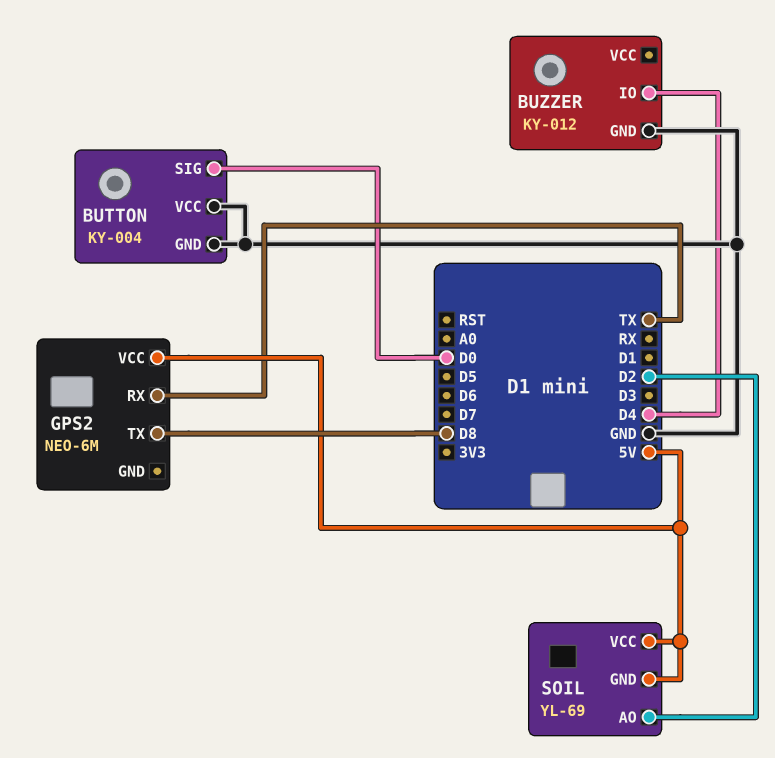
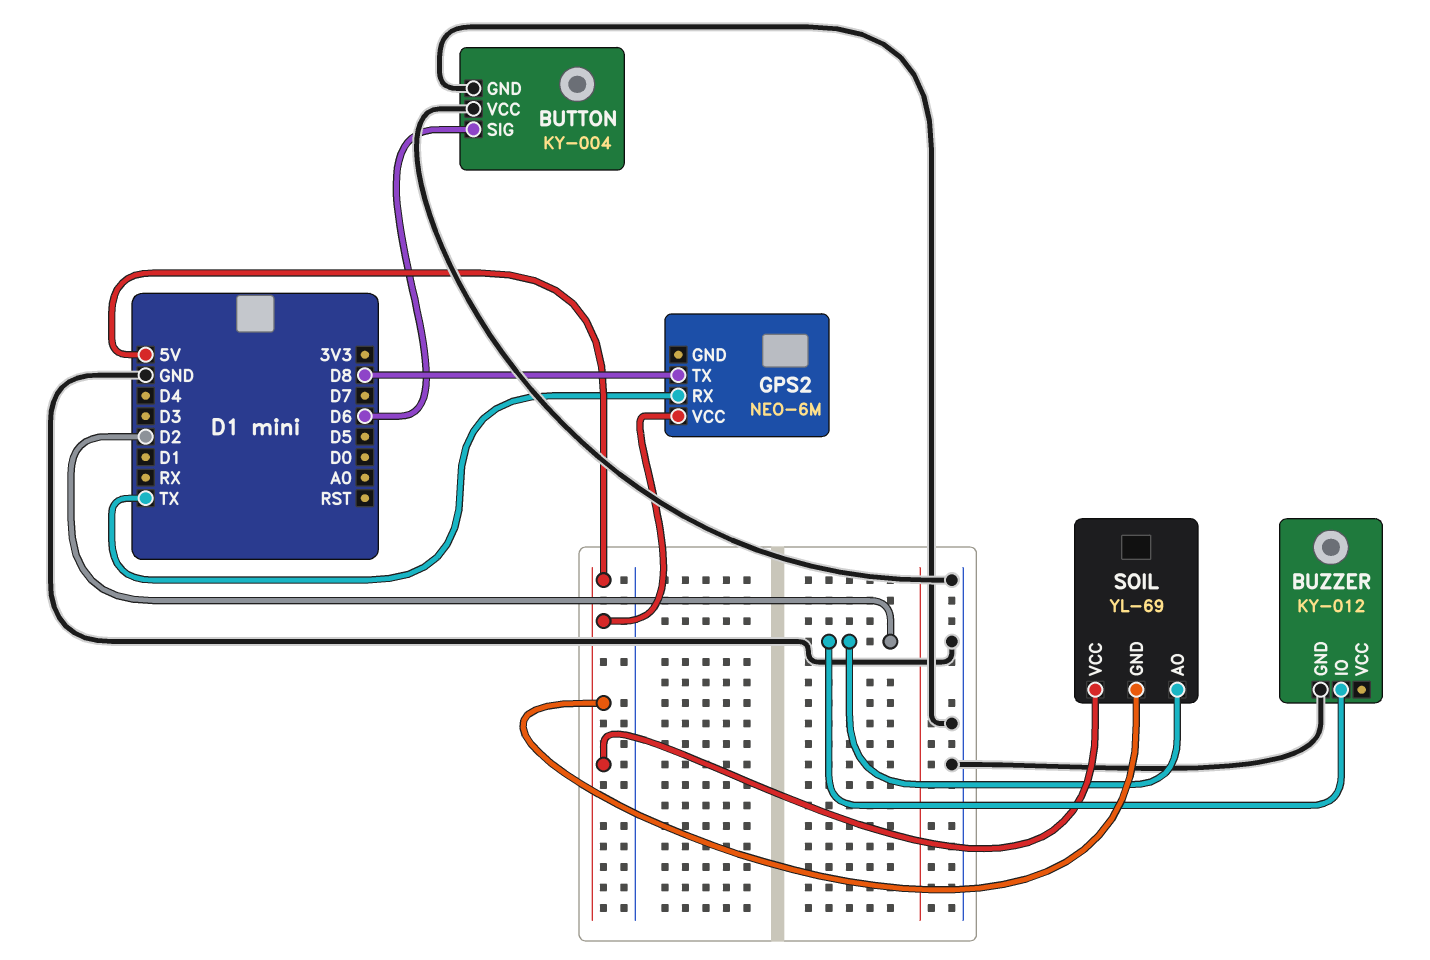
BUTTON pin SIG: D0 -> D6
BUZZER pin IO: D4 -> D2

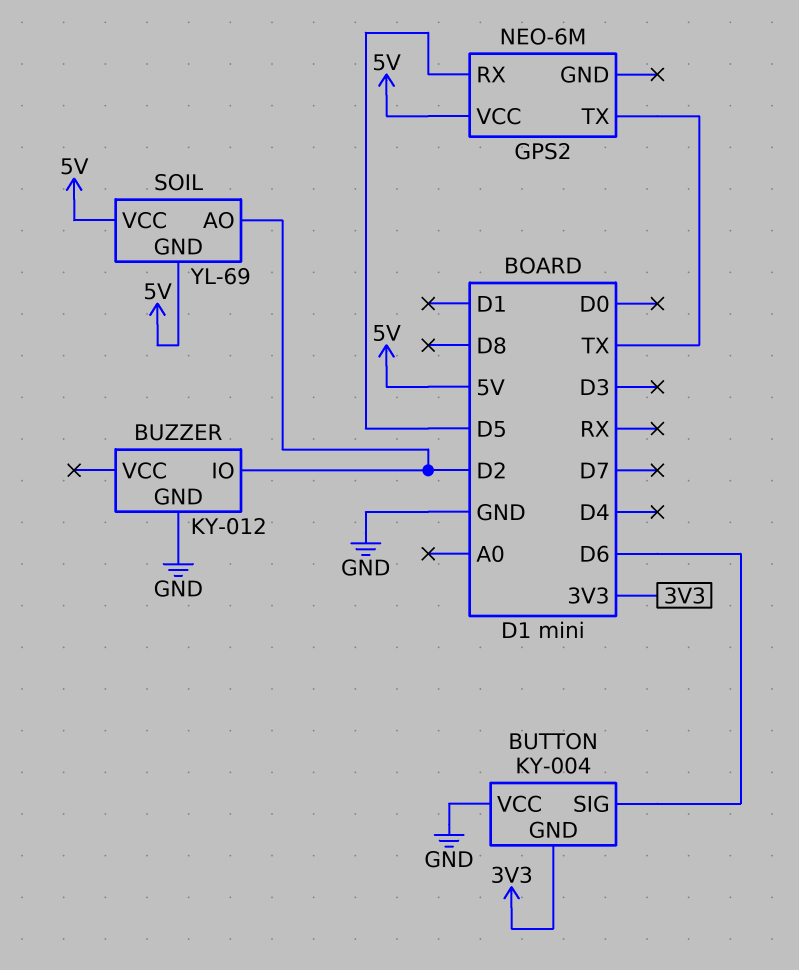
BUTTON pin GND: GND -> 3V3
GPS2 pin RX: TX -> D5
GPS2 pin TX: D8 -> TX

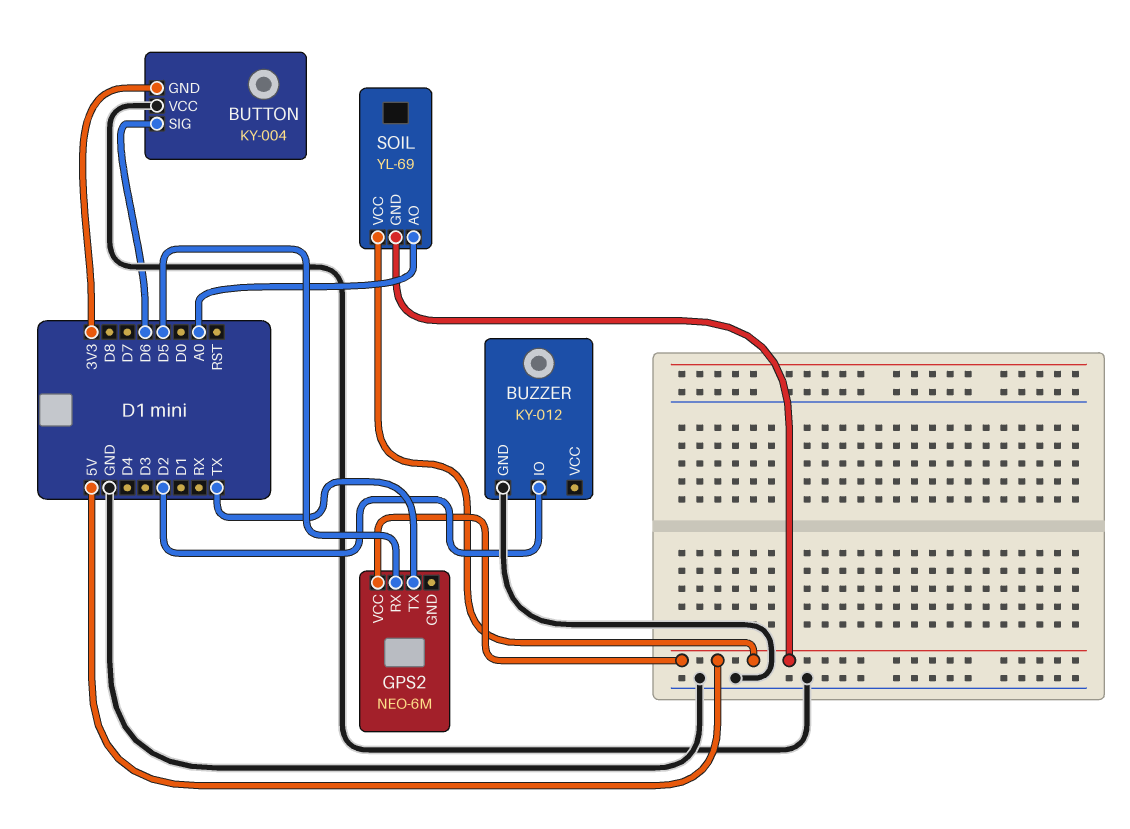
SOIL pin AO: D2 -> A0

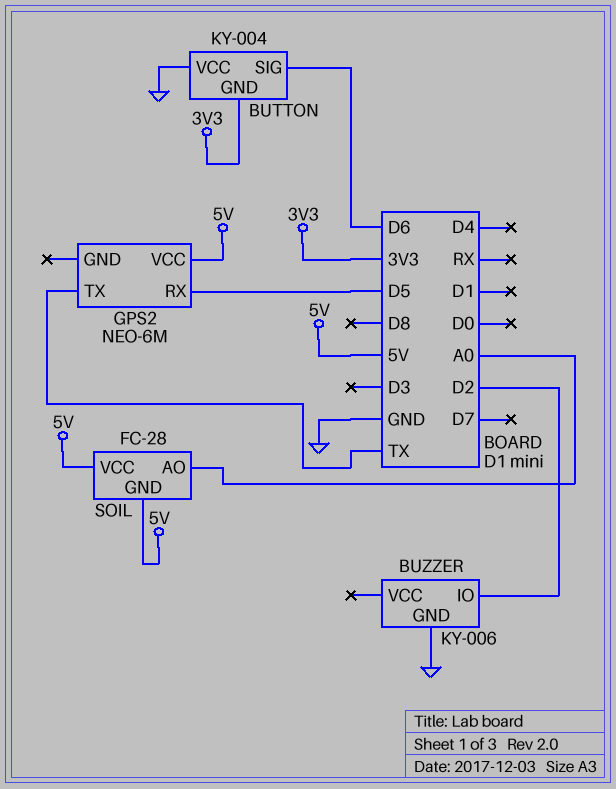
BUZZER: KY-012 -> KY-006
SOIL: YL-69 -> FC-28

